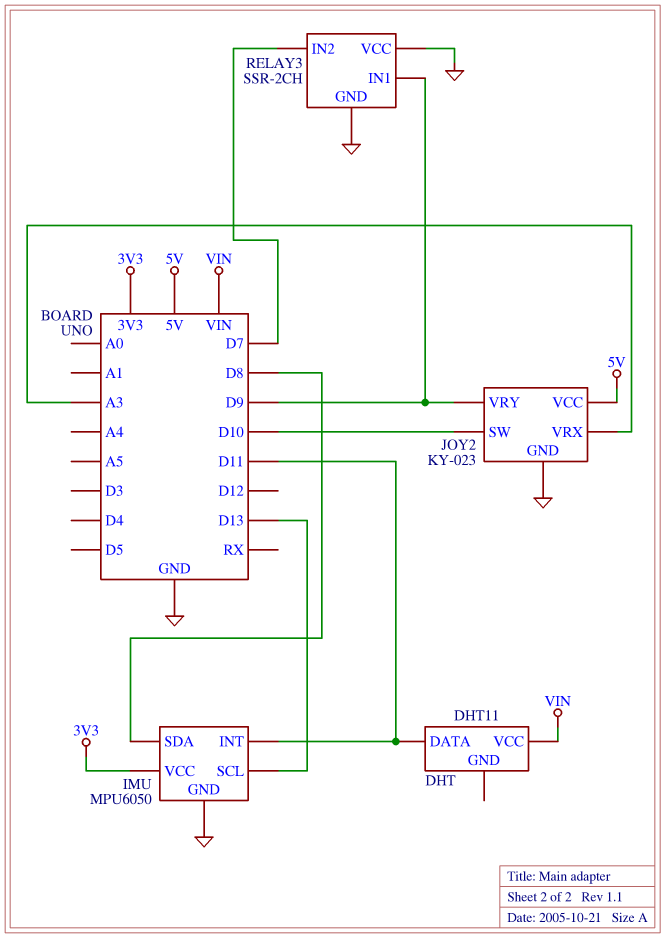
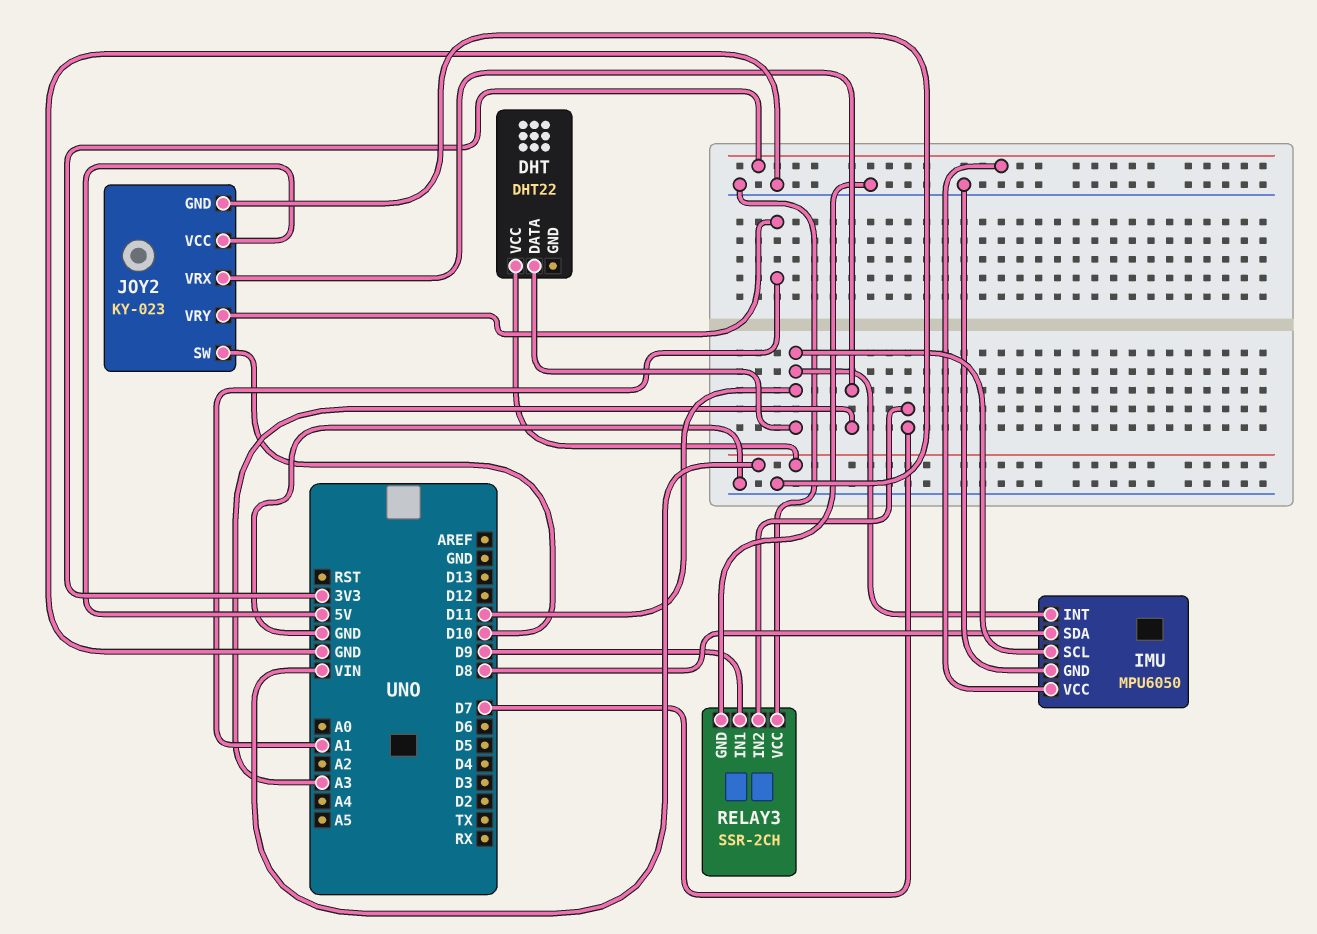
DHT: DHT11 -> DHT22
IMU pin SCL: D13 -> D11
JOY2 pin VRY: D9 -> A1

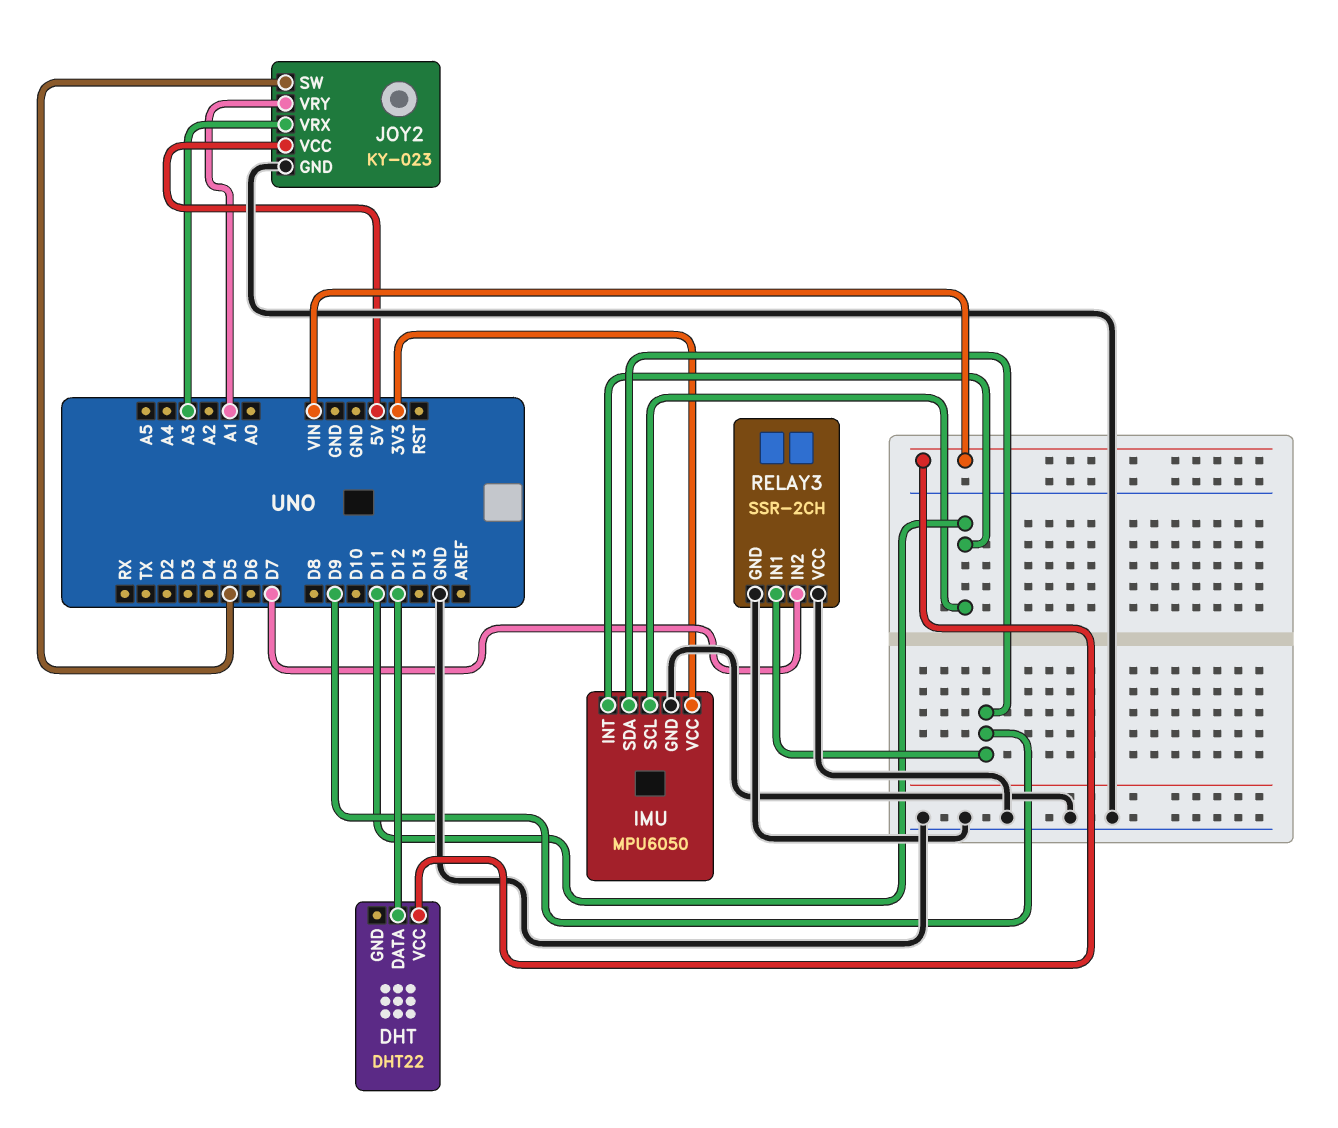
DHT pin DATA: D11 -> D12
IMU pin SDA: D8 -> D9
JOY2 pin SW: D10 -> D5

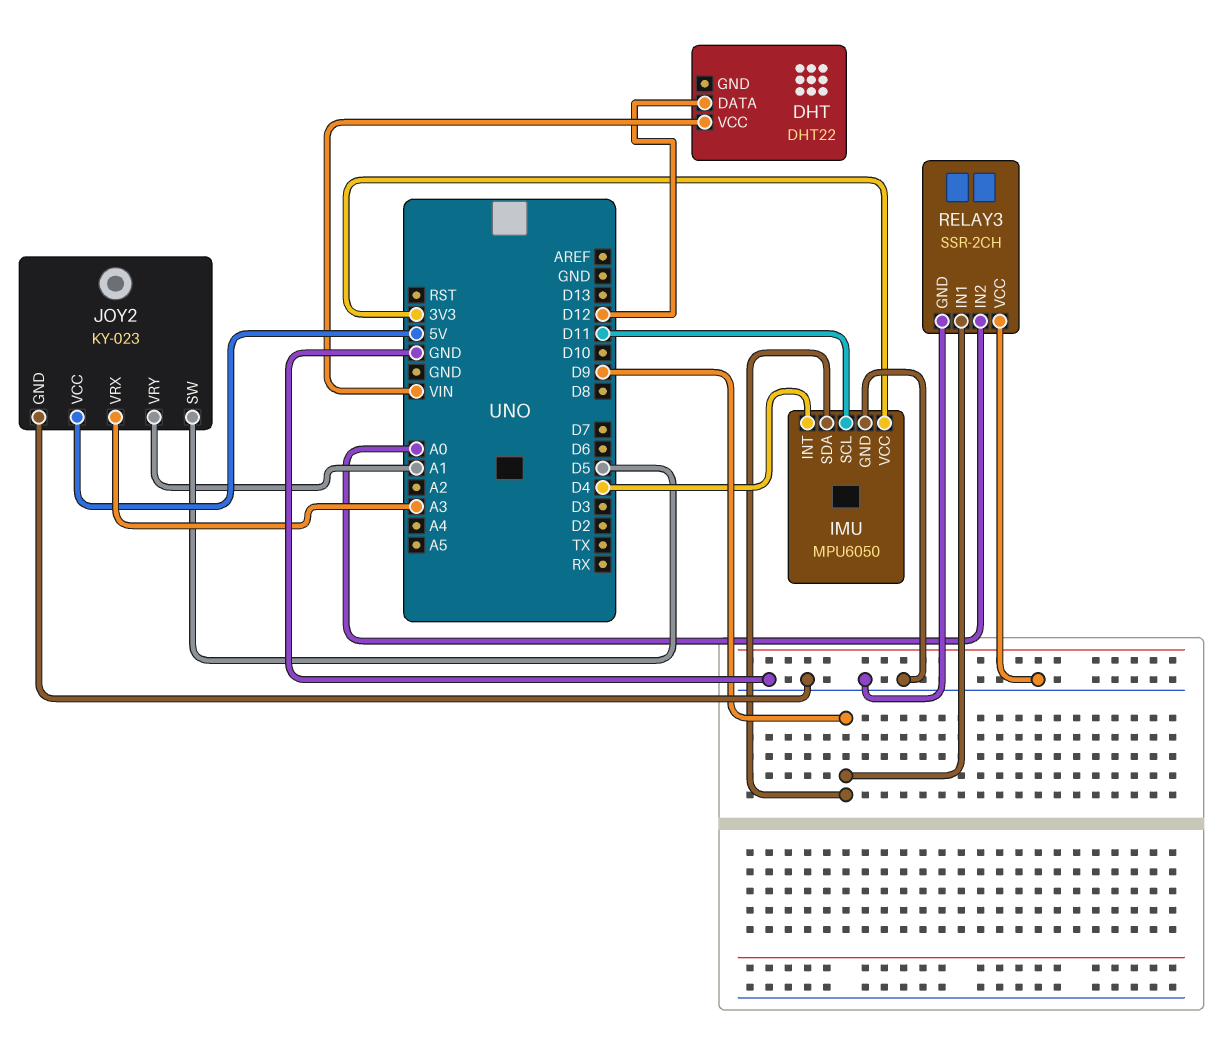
IMU pin INT: D11 -> D4
RELAY3 pin IN2: D7 -> A0

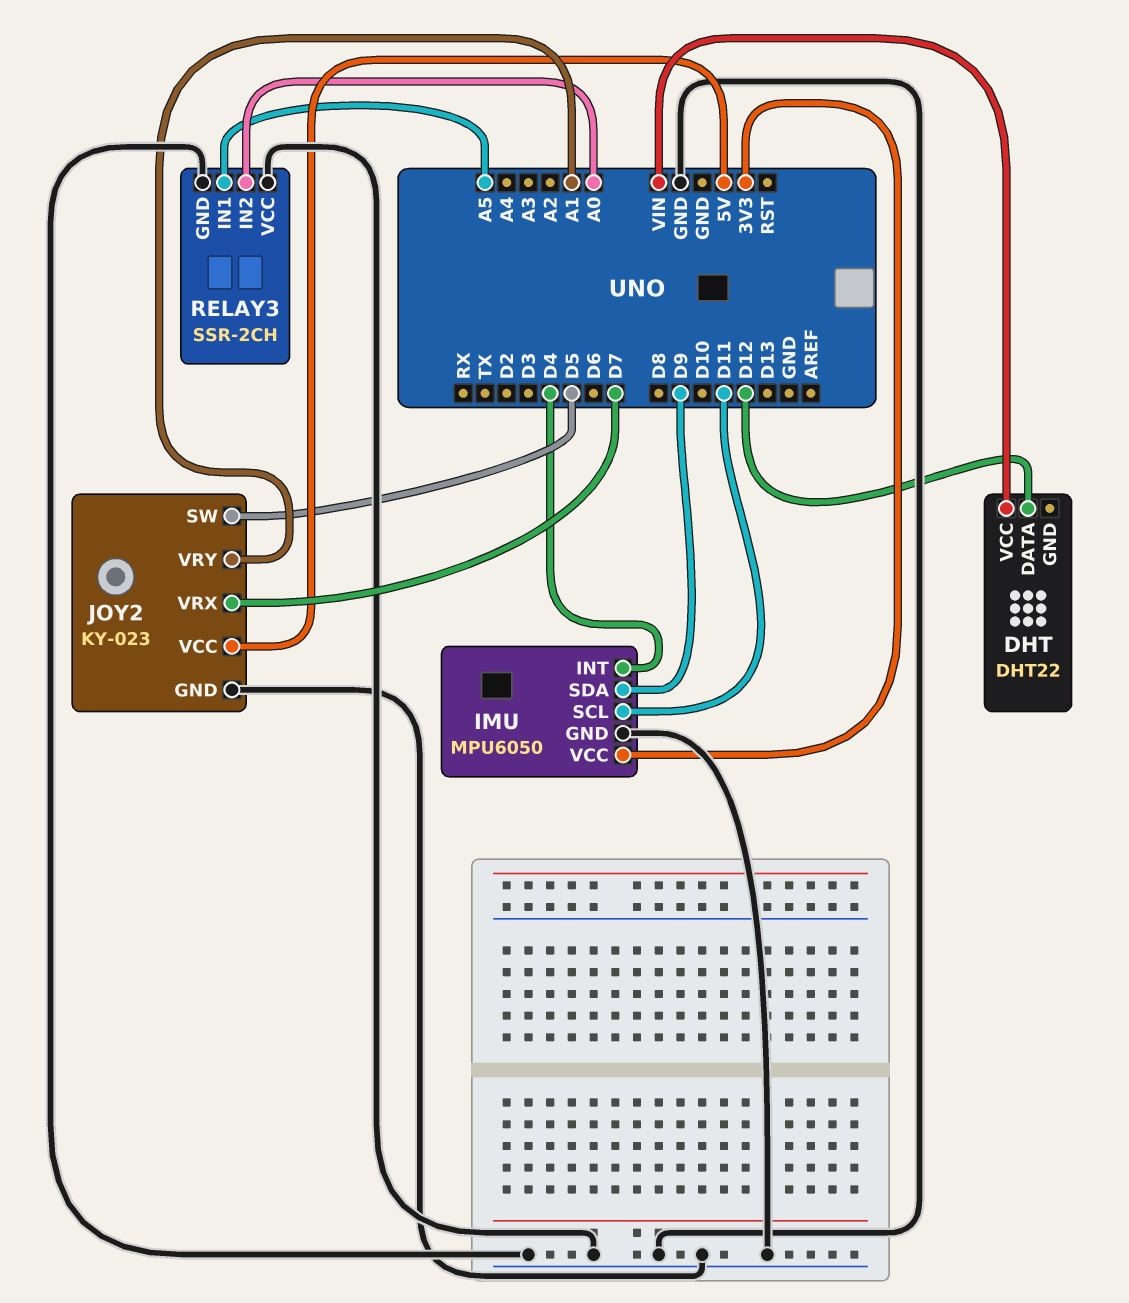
JOY2 pin VRX: A3 -> D7
RELAY3 pin IN1: D9 -> A5

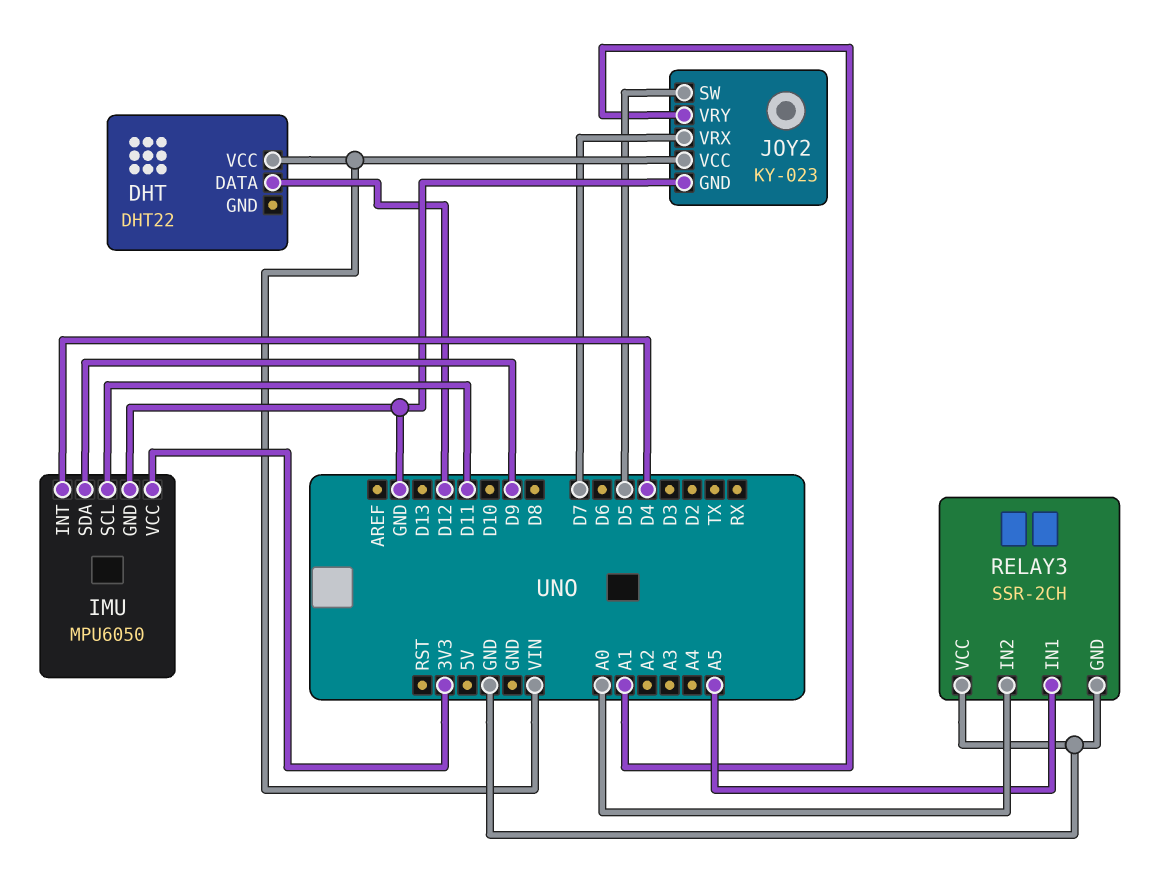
JOY2 pin VCC: 5V -> VIN

